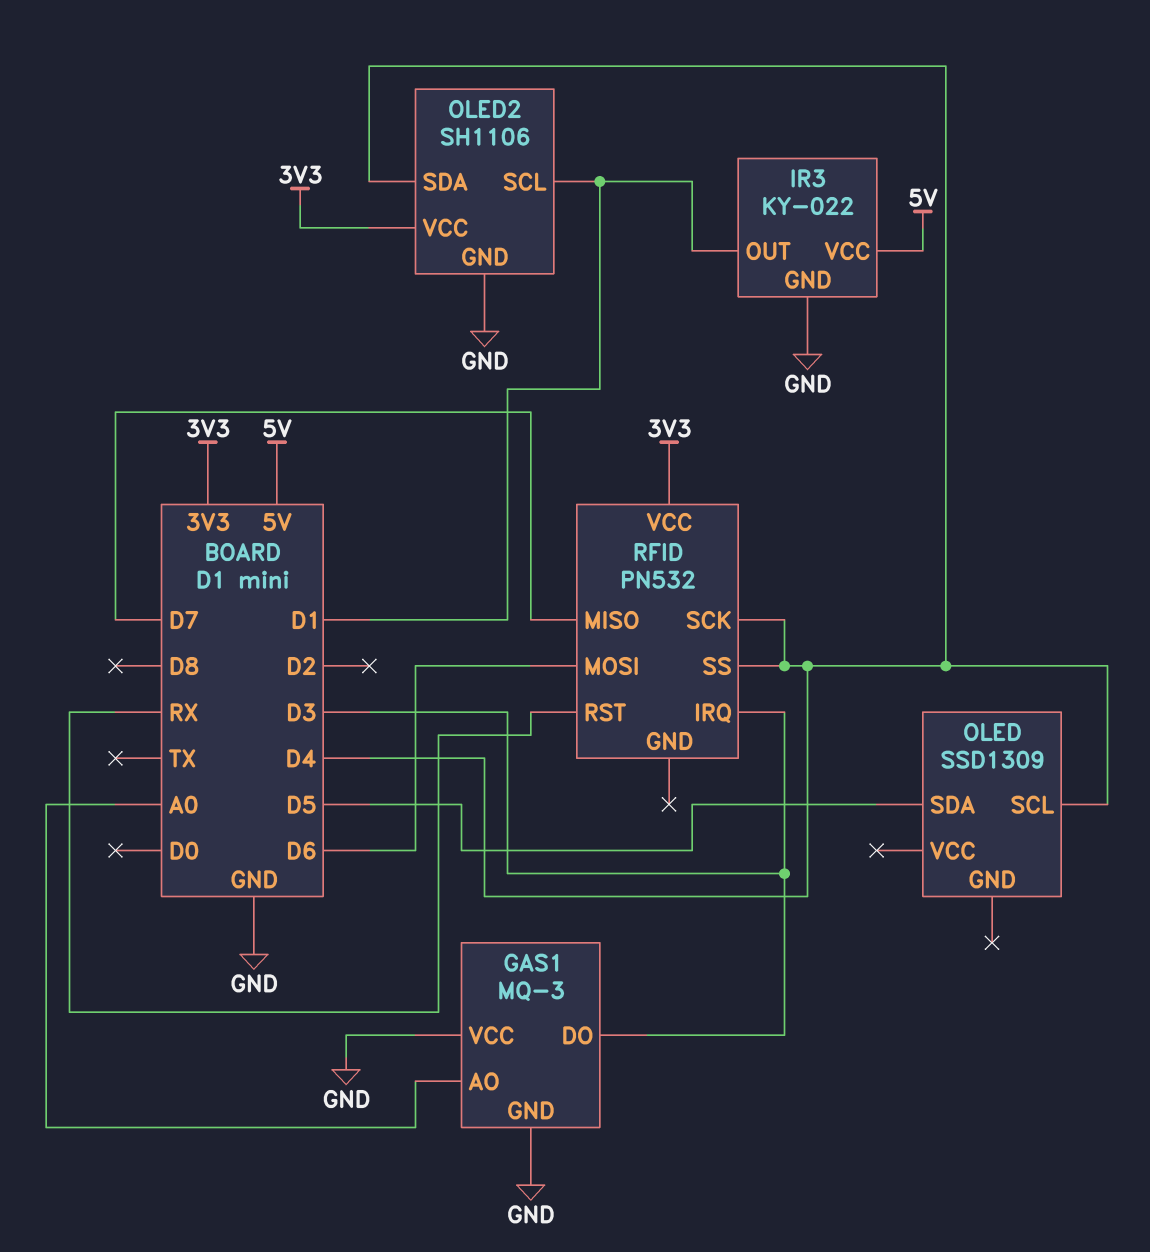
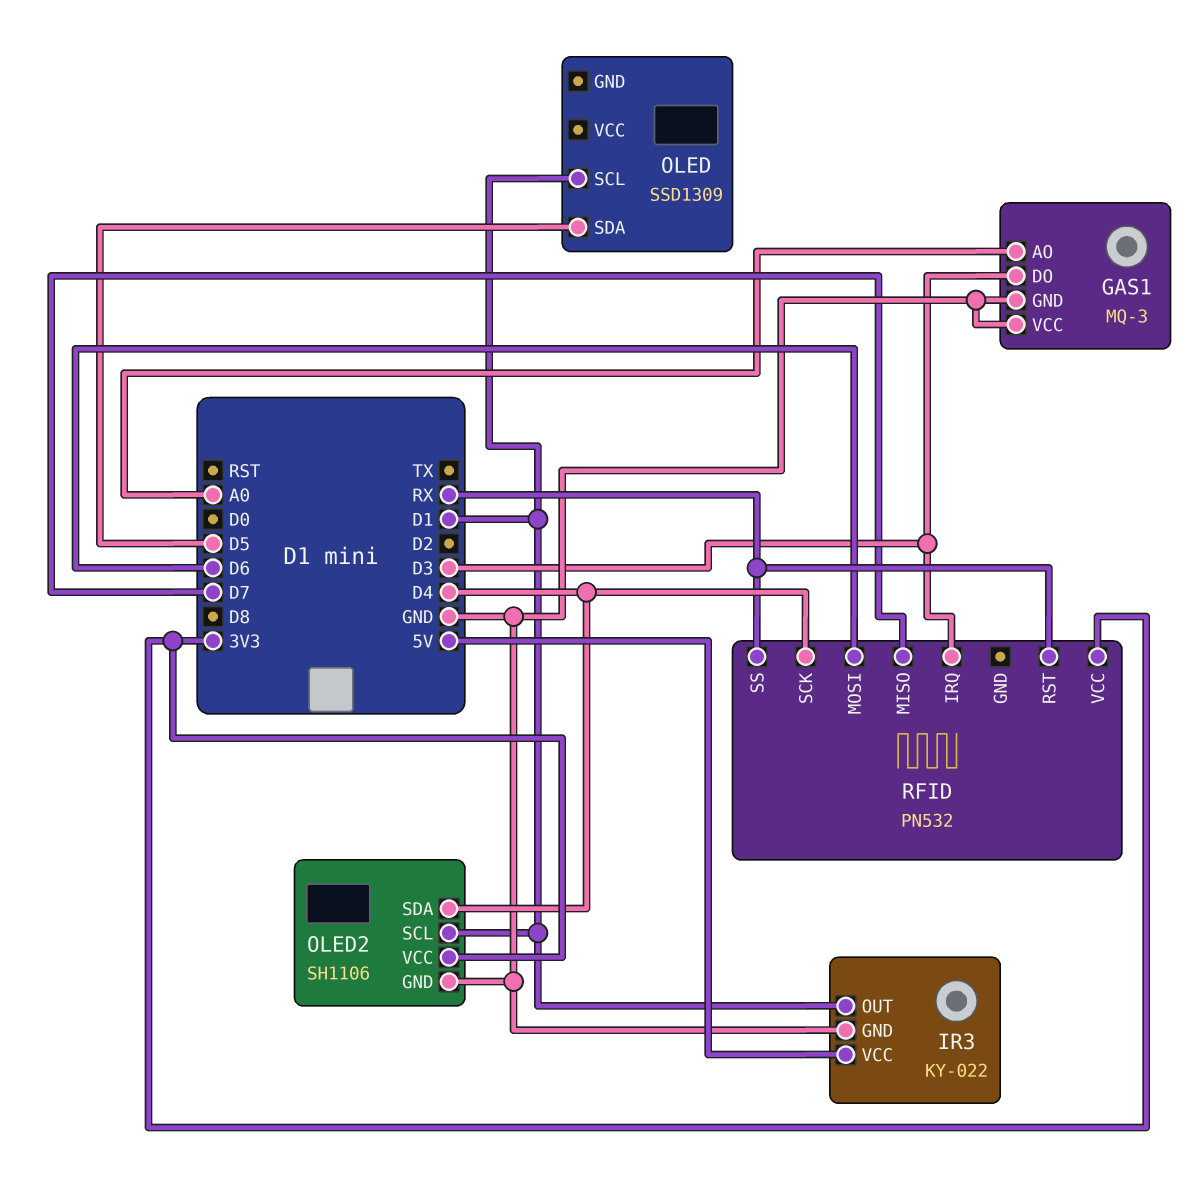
OLED pin SCL: D4 -> D1
RFID pin SS: D4 -> RX

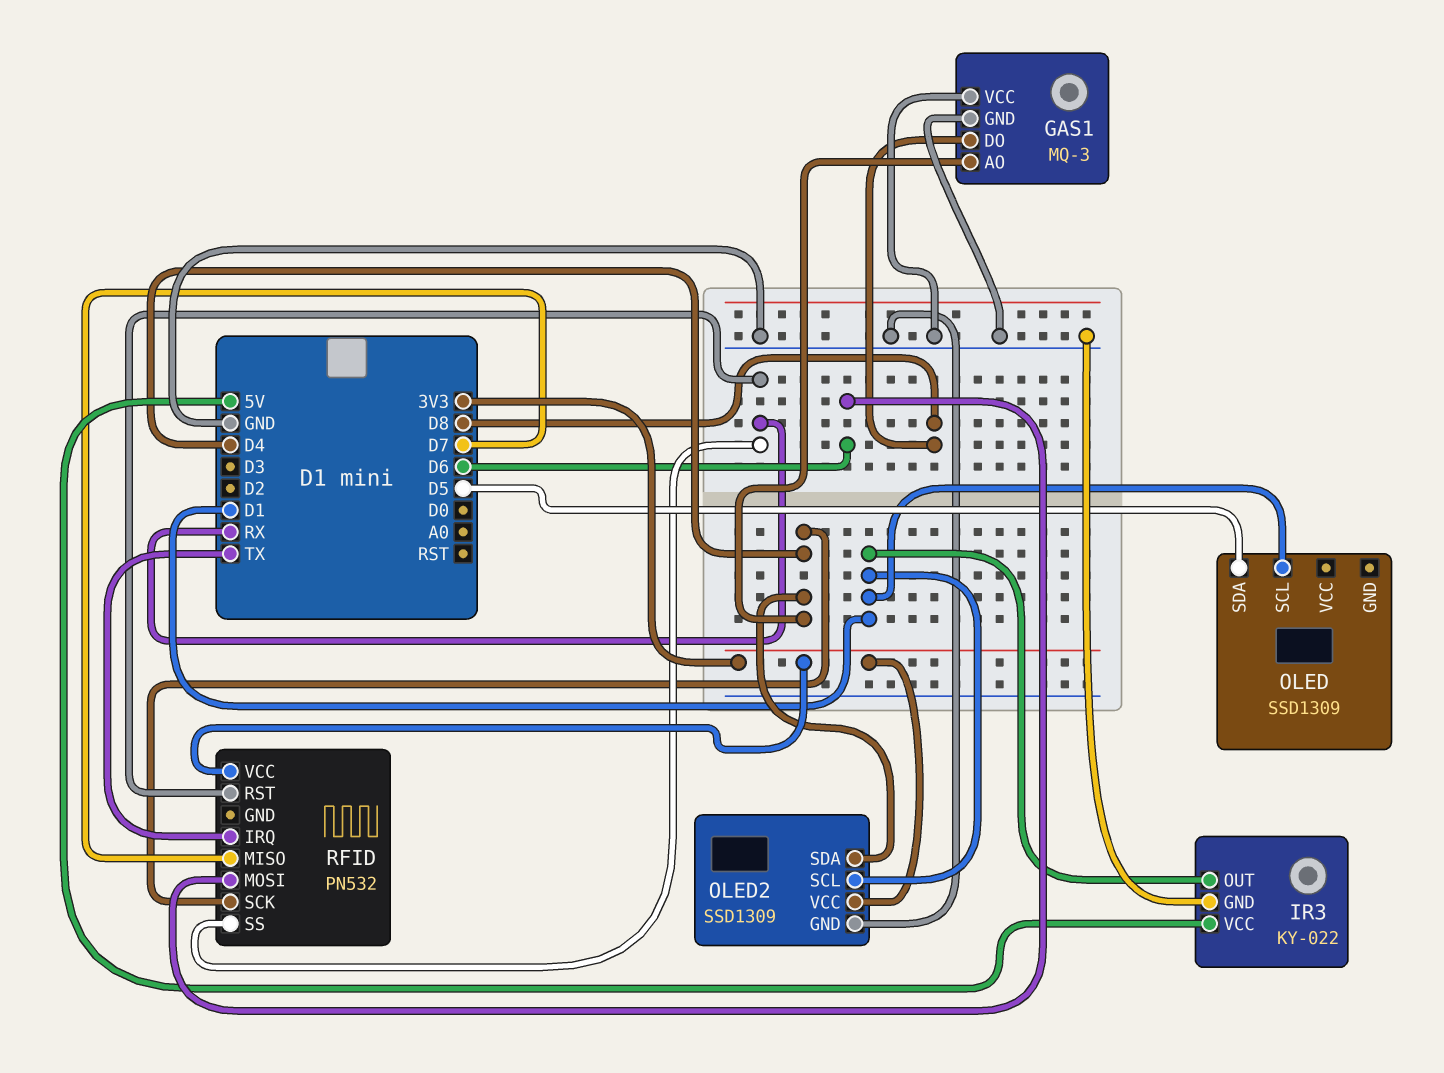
GAS1 pin AO: A0 -> D4
GAS1 pin DO: D3 -> D8
OLED2: SH1106 -> SSD1309
RFID pin IRQ: D3 -> TX

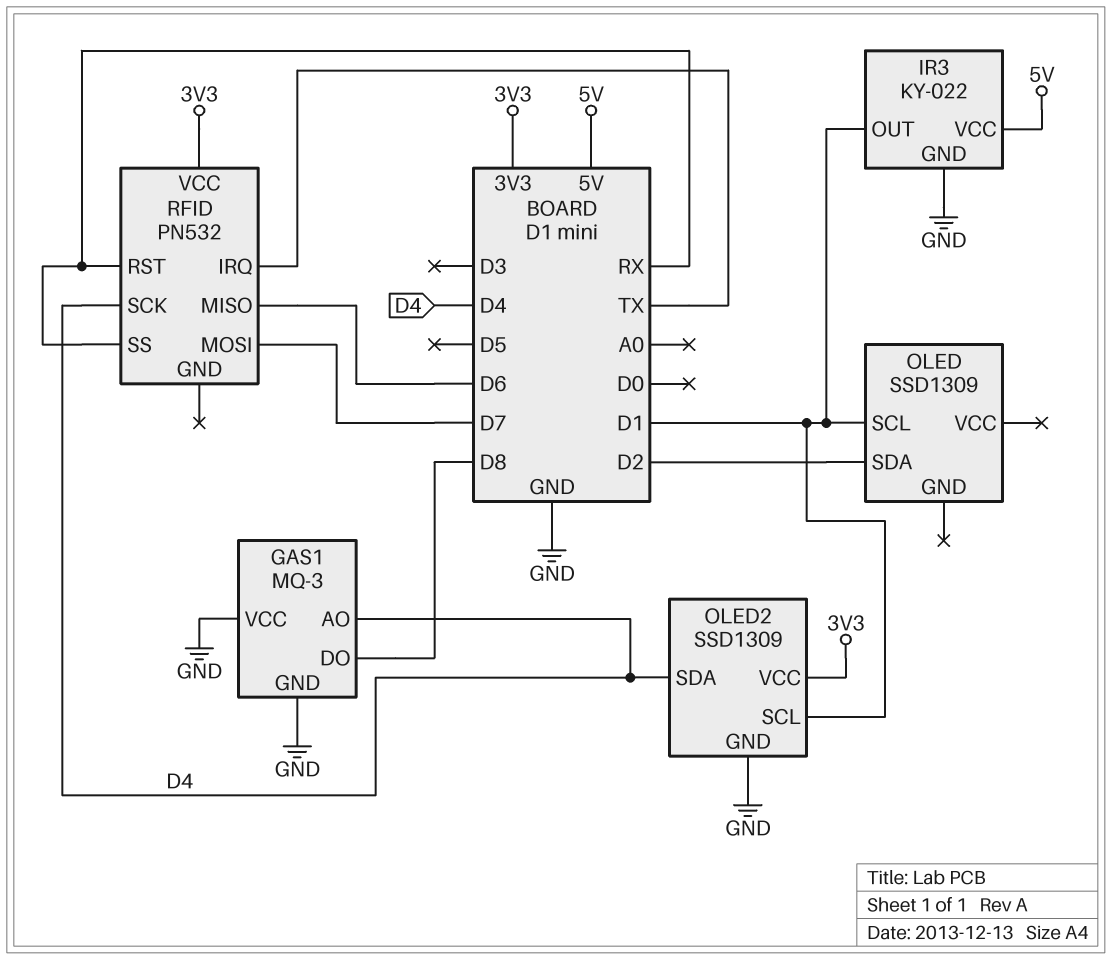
OLED pin SDA: D5 -> D2
RFID pin MISO: D7 -> D6
RFID pin MOSI: D6 -> D7

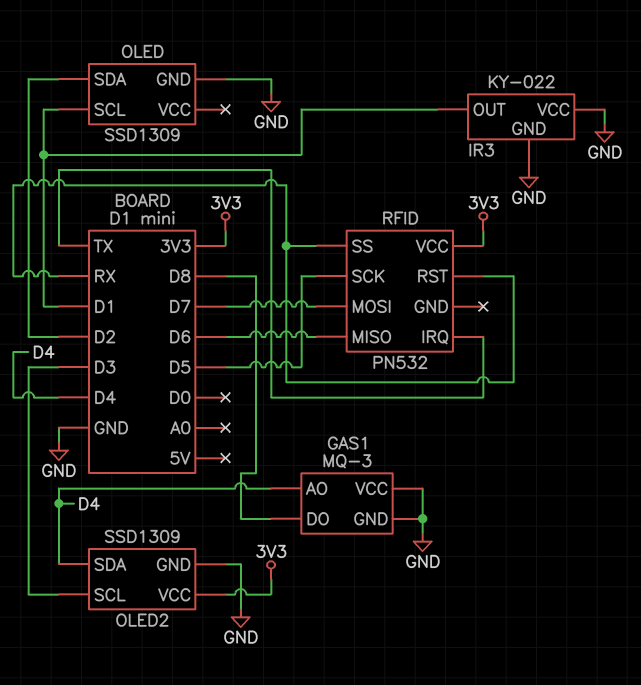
IR3 pin VCC: 5V -> GND
OLED pin GND: none -> GND
OLED2 pin SCL: D1 -> D3
RFID pin SCK: D4 -> D5

